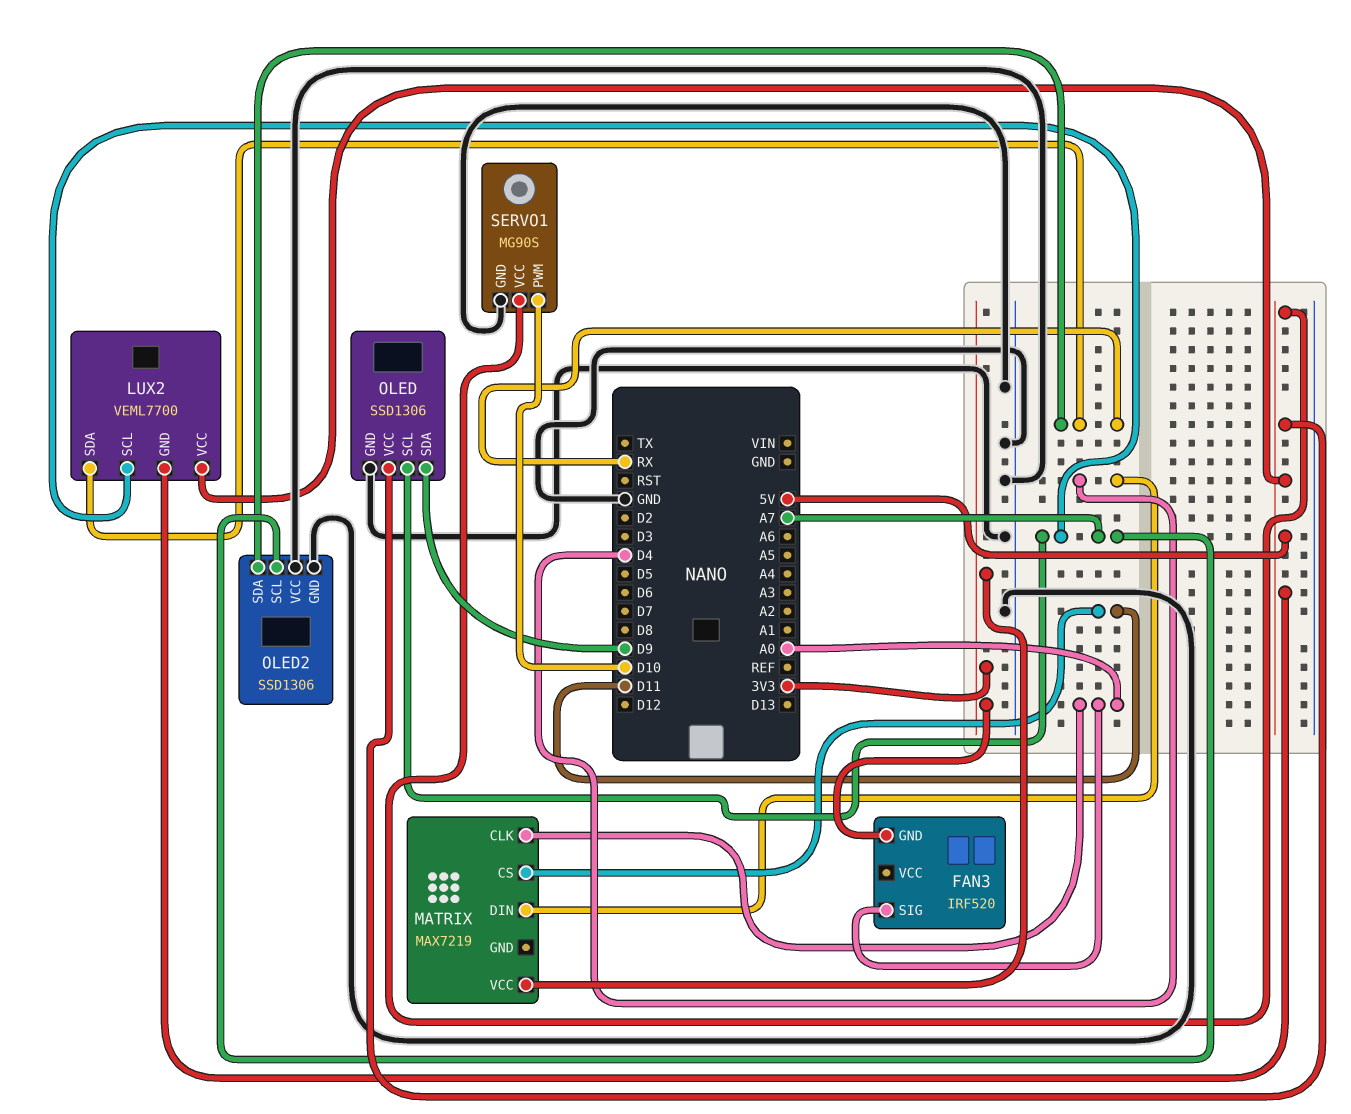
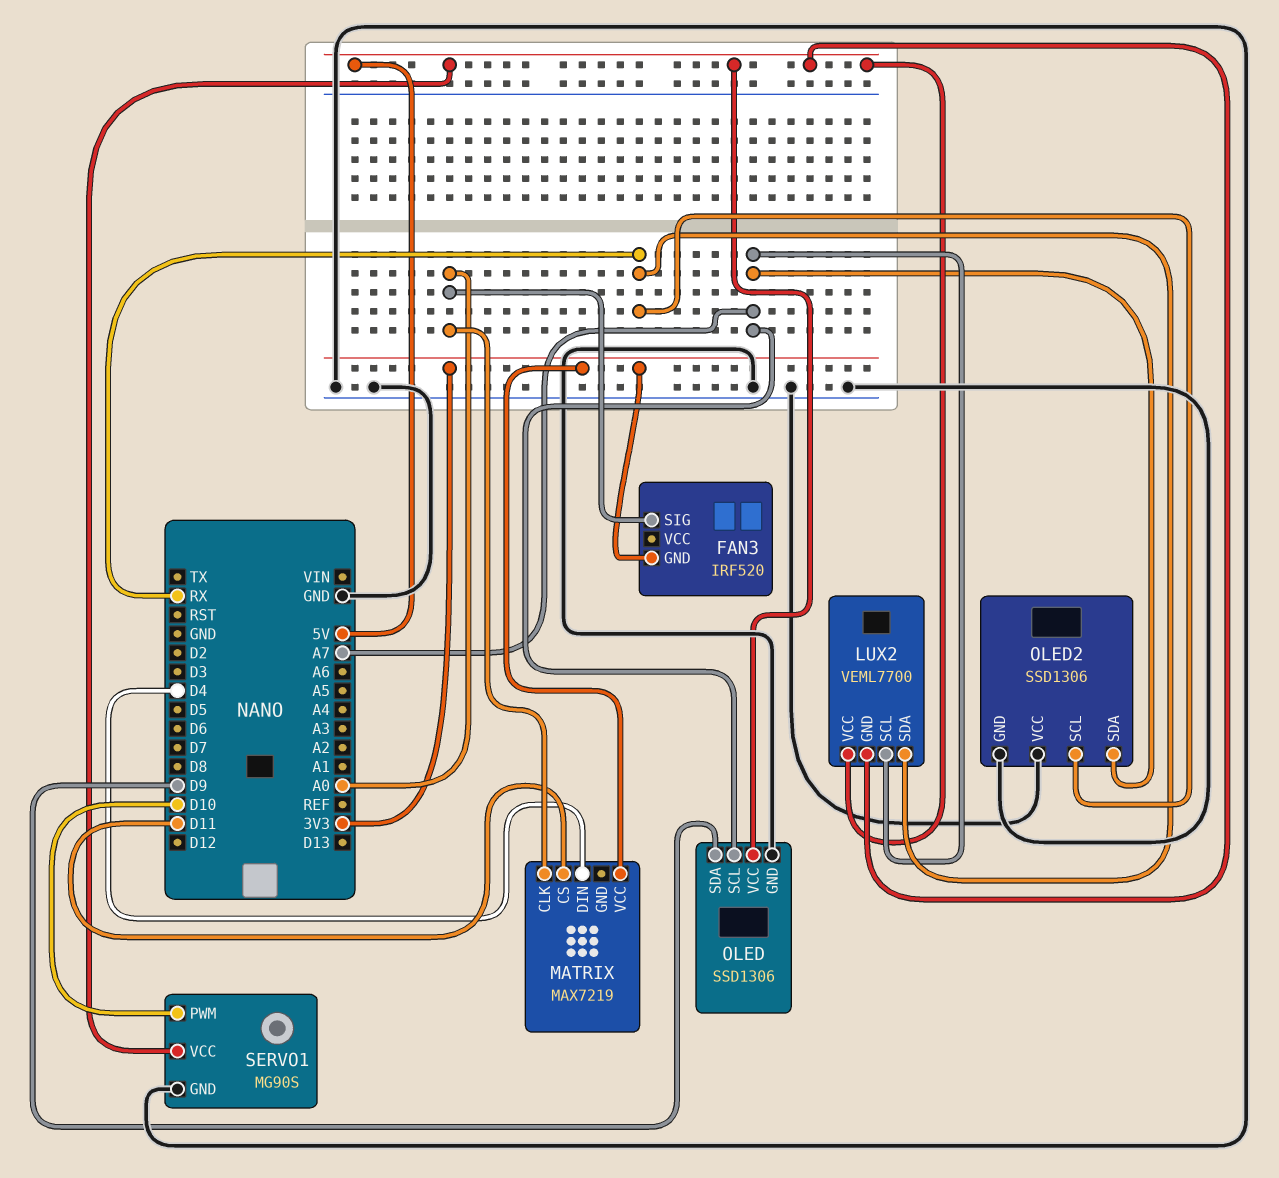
OLED2 pin SCL: A7 -> RX
OLED2 pin SDA: RX -> A7

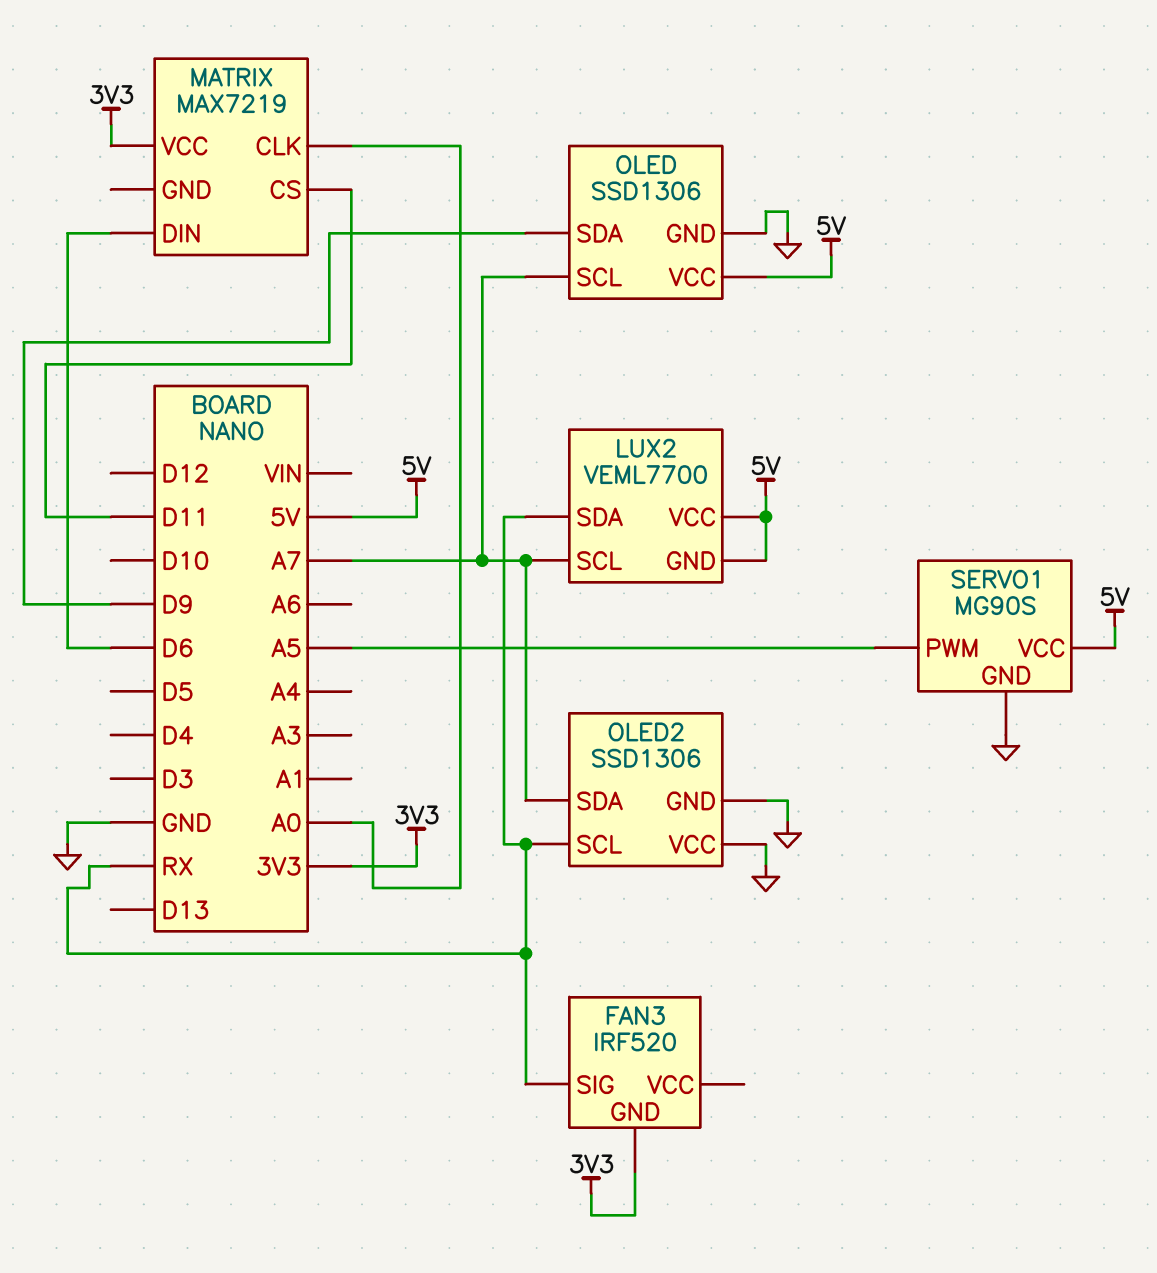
FAN3 pin SIG: A0 -> RX
MATRIX pin DIN: D4 -> D6
SERVO1 pin PWM: D10 -> A5

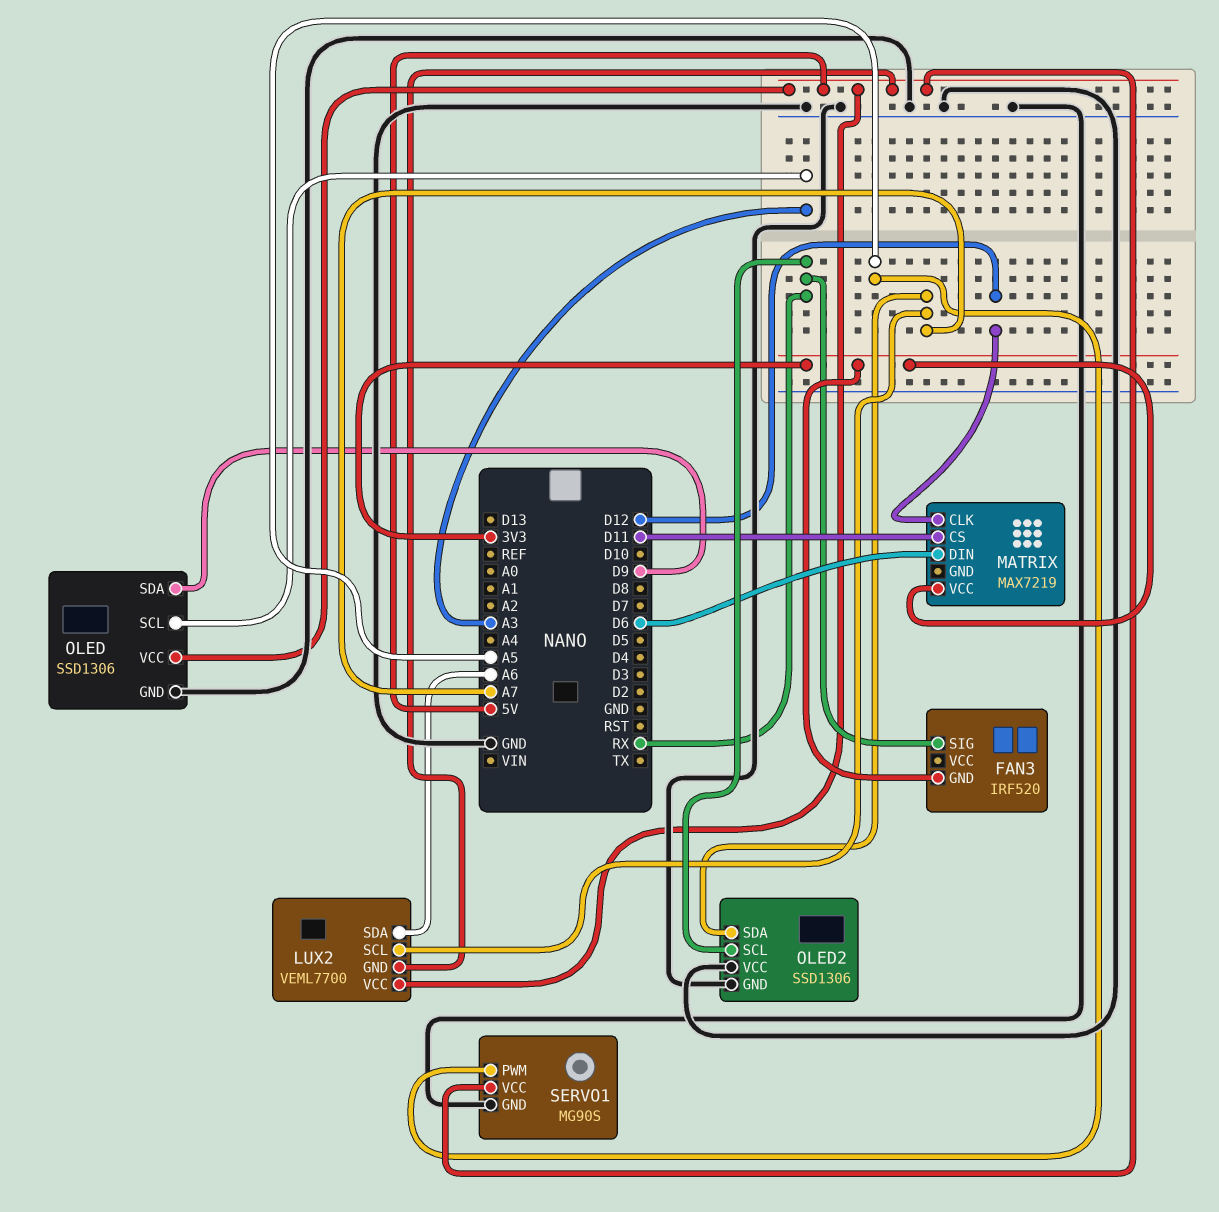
LUX2 pin SDA: RX -> A6
MATRIX pin CLK: A0 -> D12
OLED pin SCL: A7 -> A3

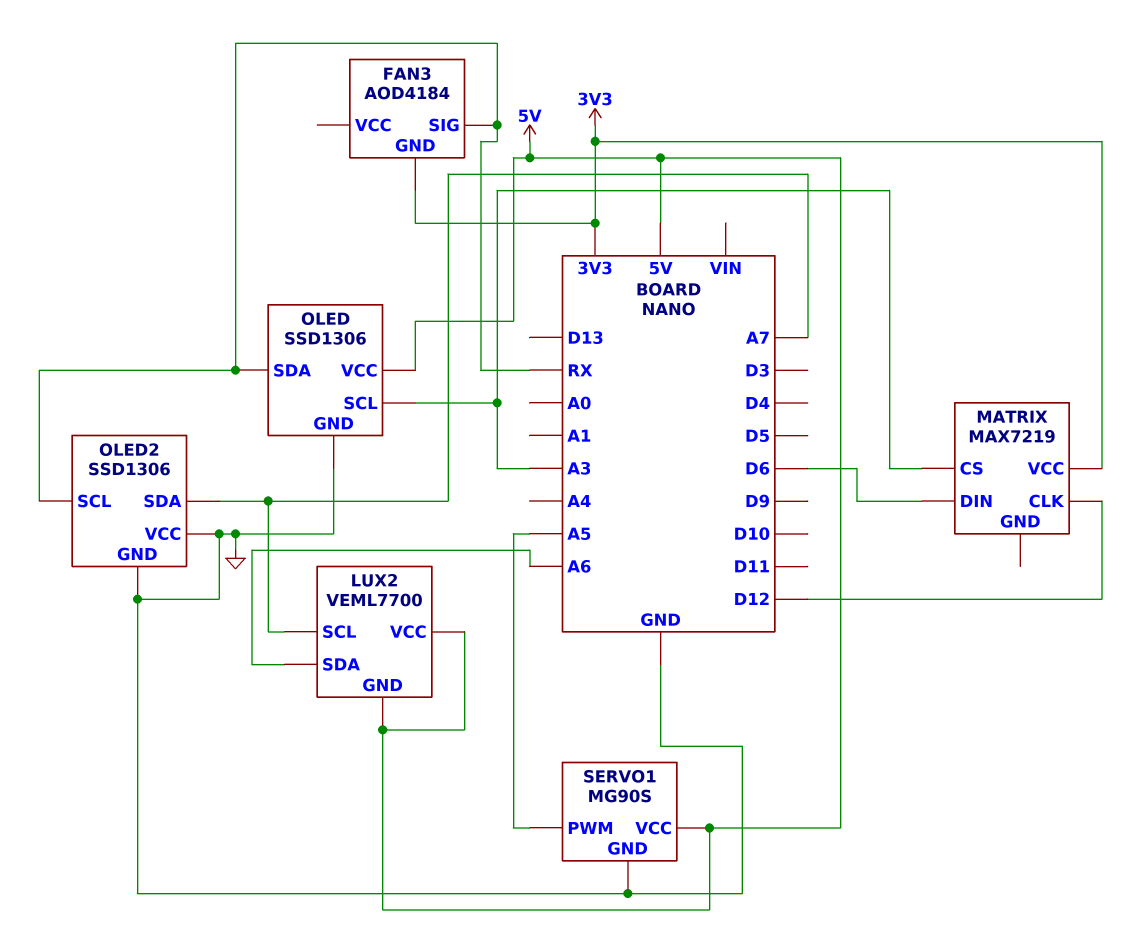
FAN3: IRF520 -> AOD4184
MATRIX pin CS: D11 -> A3
OLED pin SDA: D9 -> RX

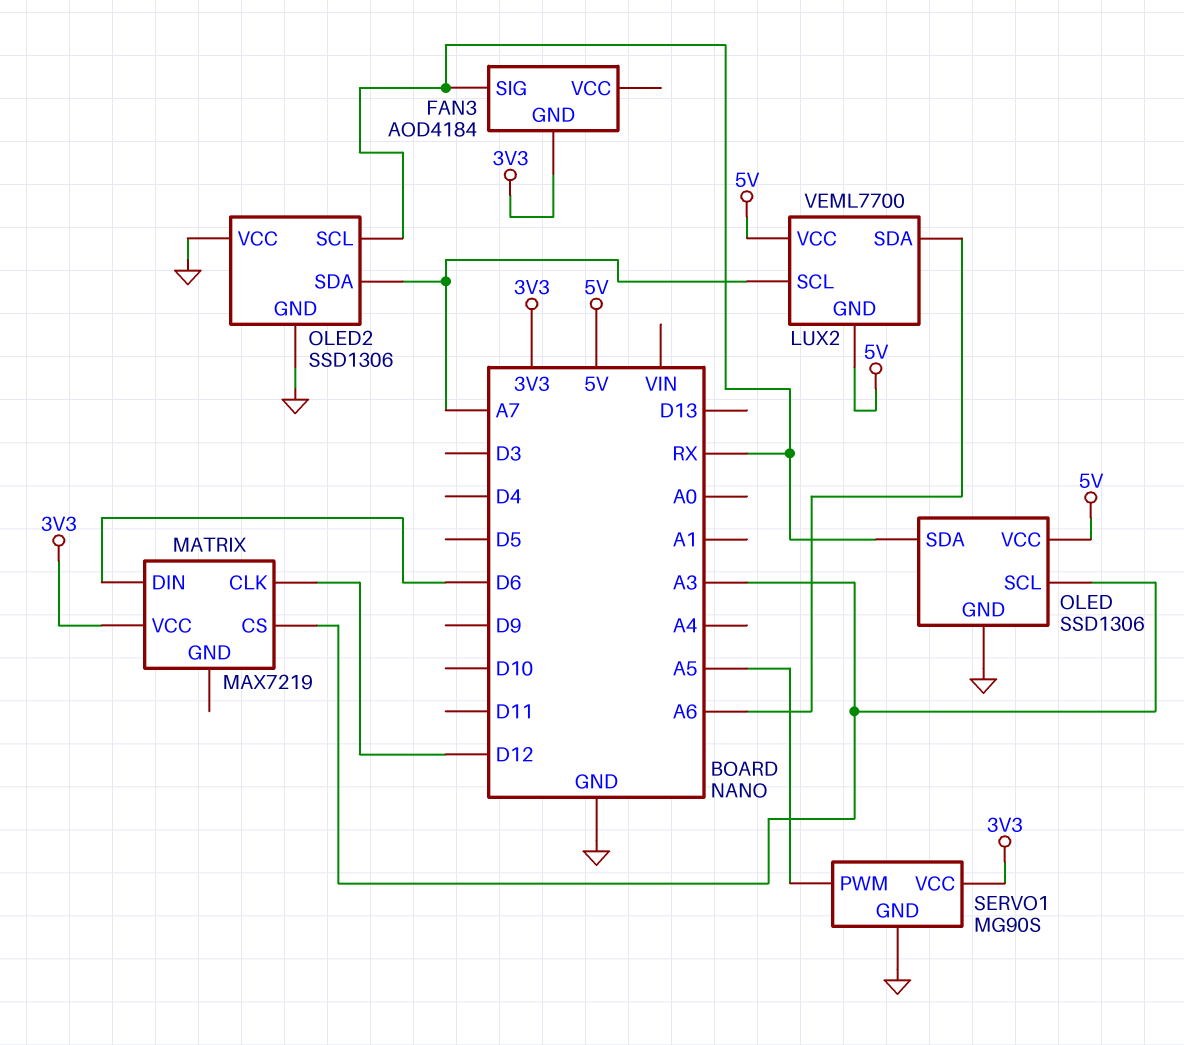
SERVO1 pin VCC: 5V -> 3V3

